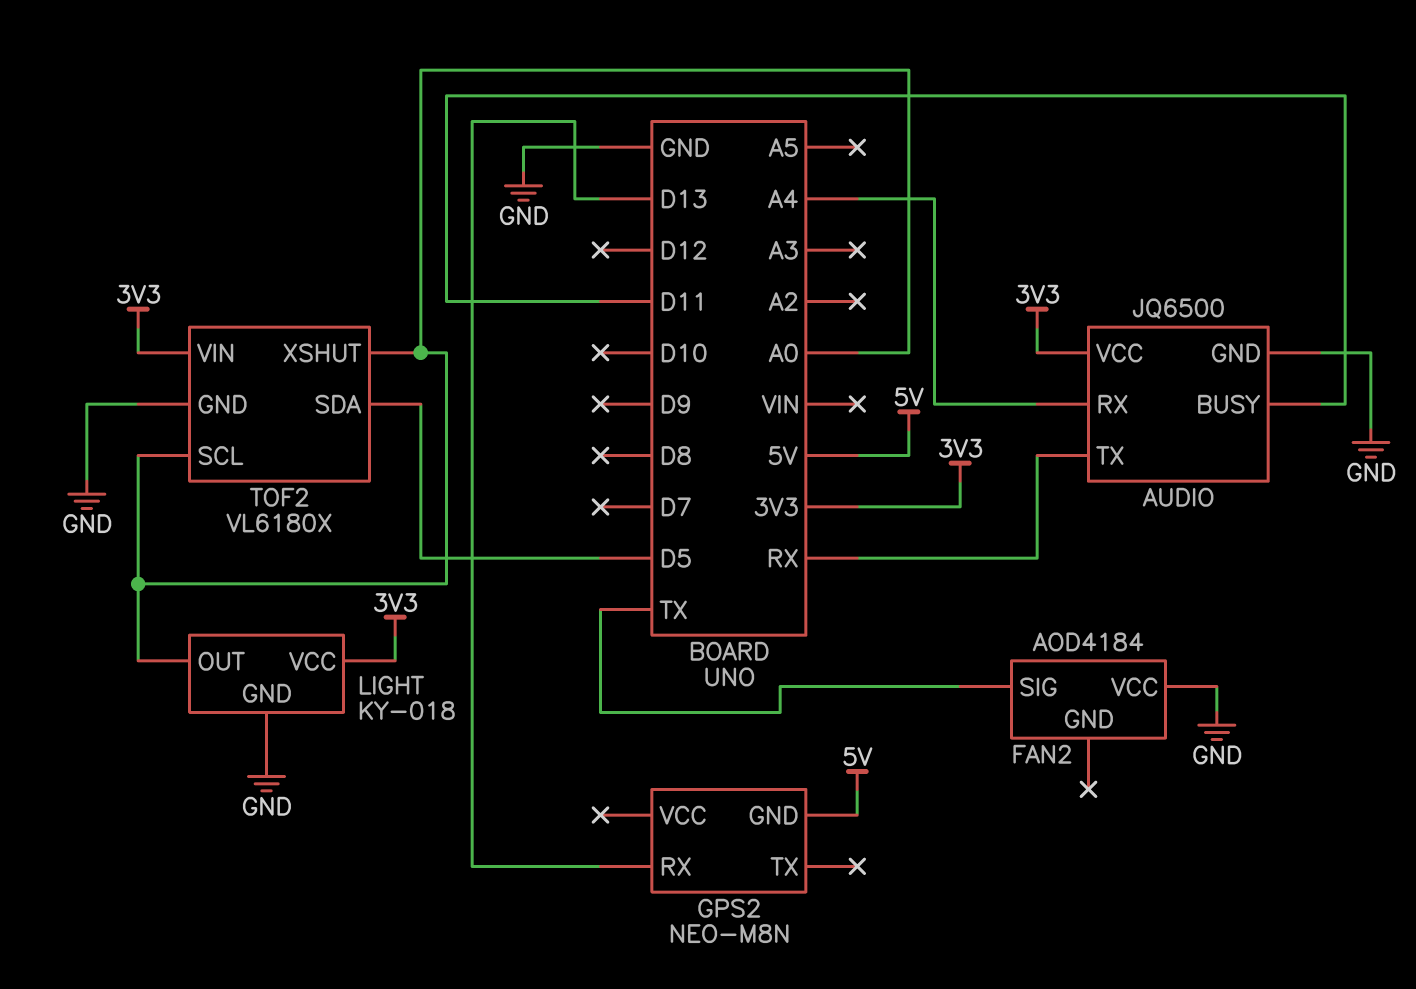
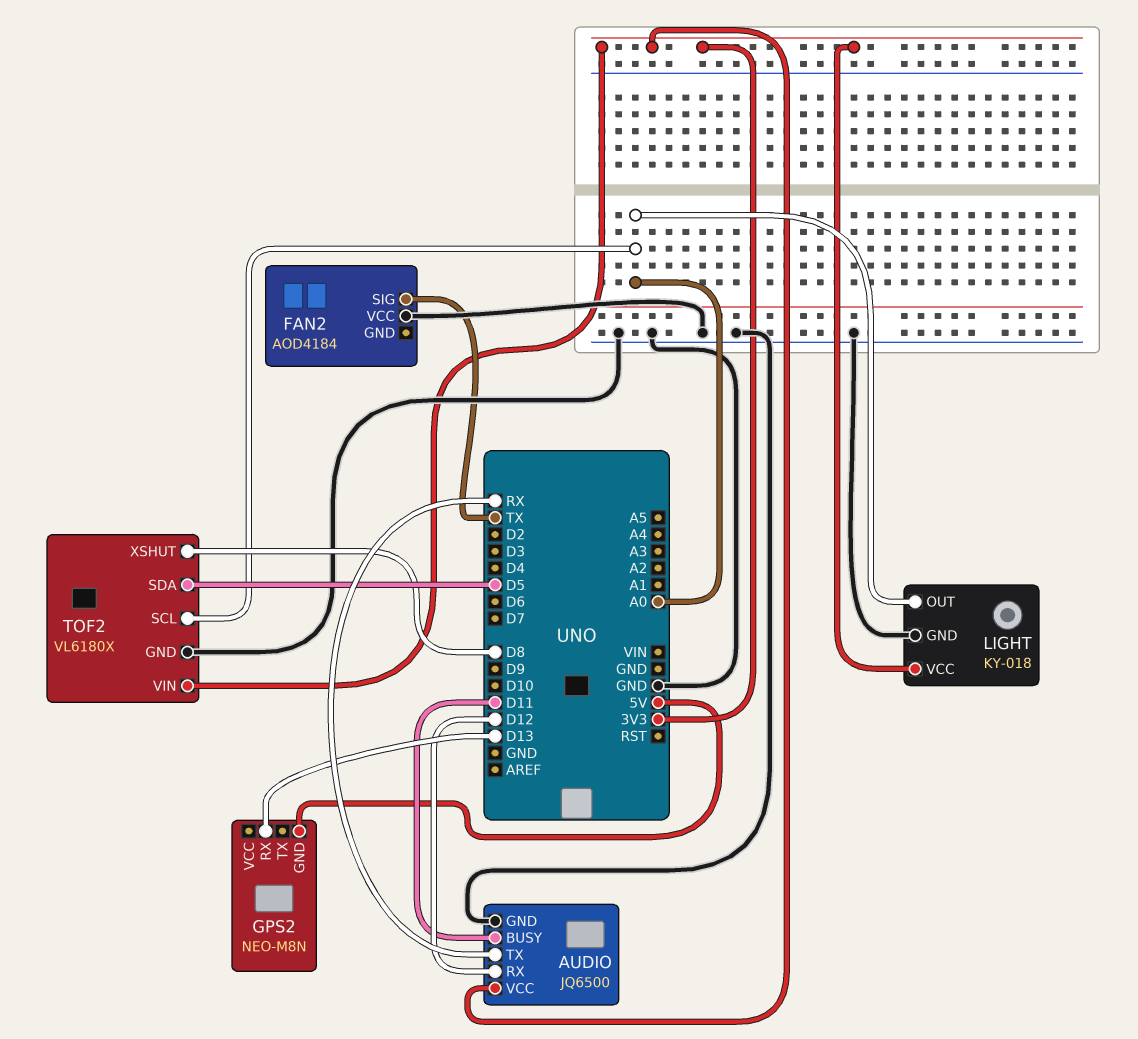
AUDIO pin RX: A4 -> D12
TOF2 pin XSHUT: A0 -> D8

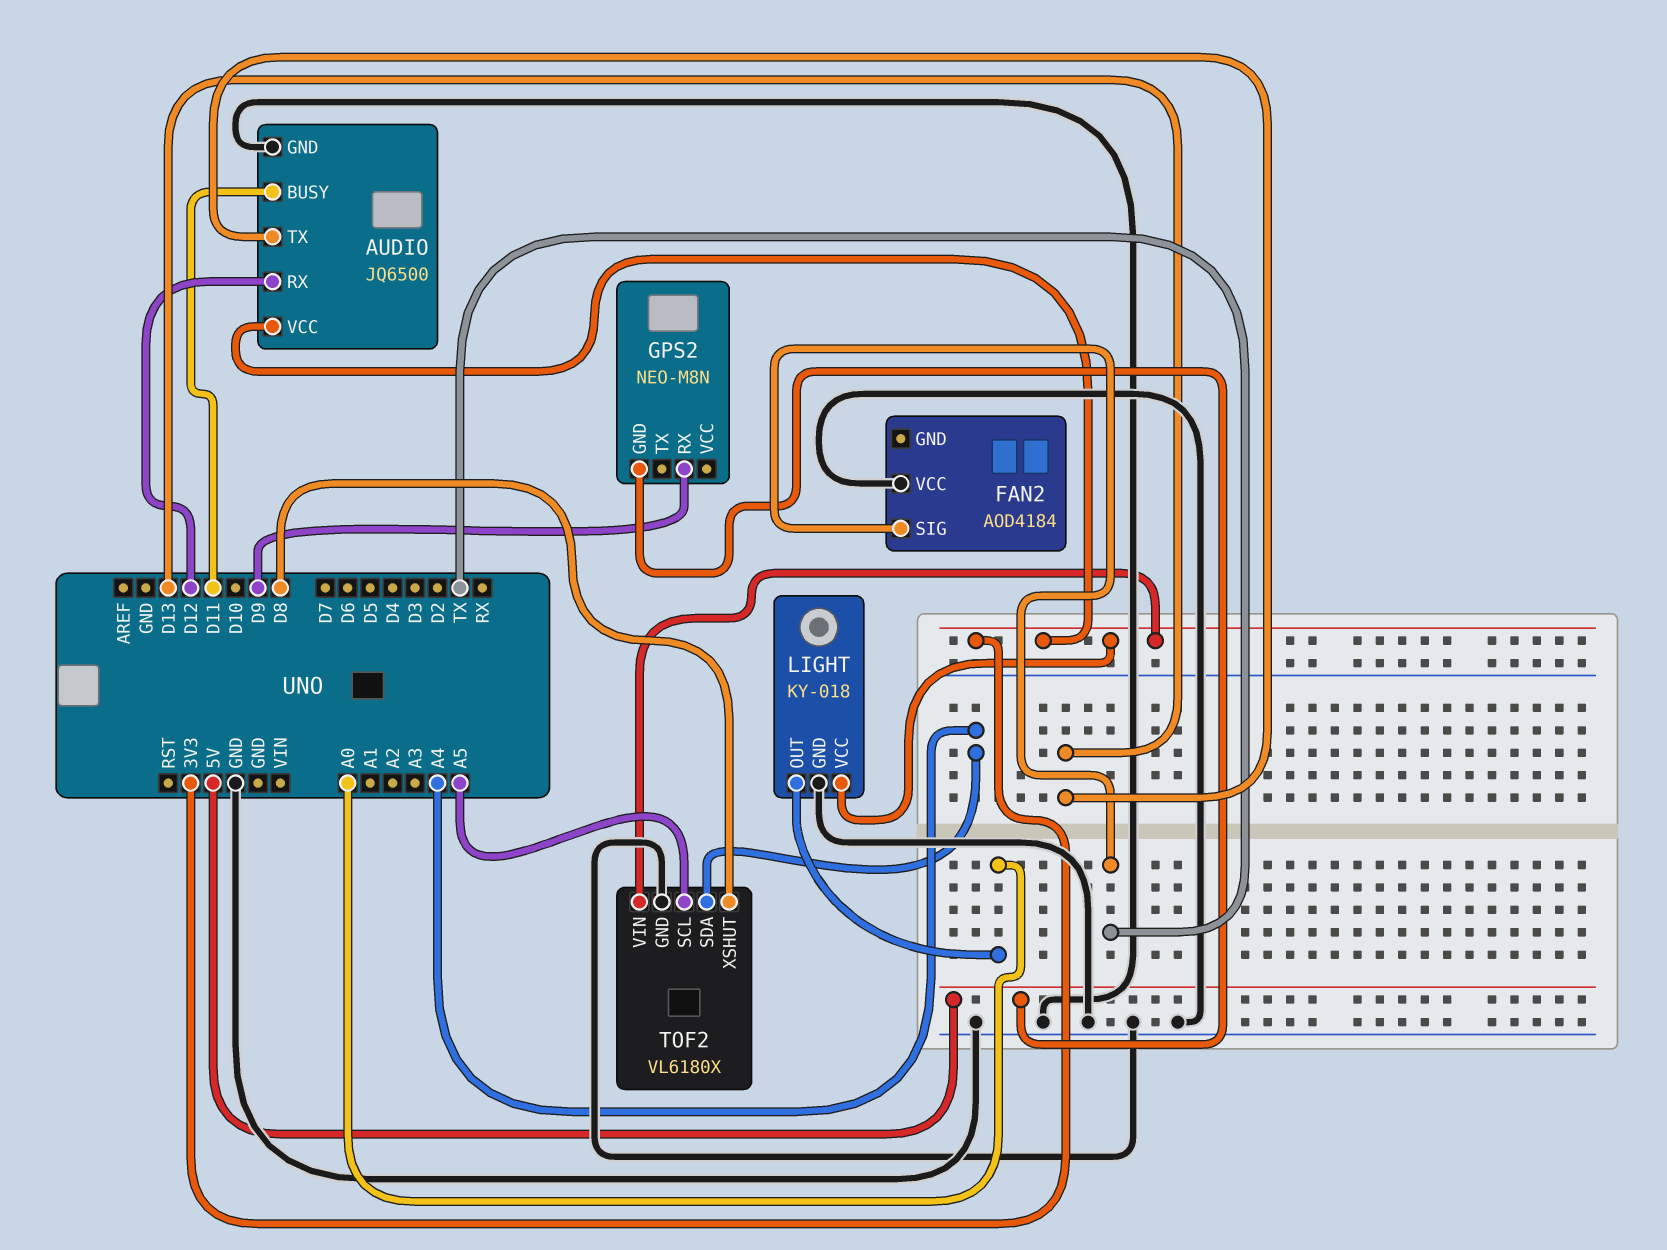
AUDIO pin TX: RX -> D13
GPS2 pin RX: D13 -> D9
TOF2 pin SCL: A0 -> A5
TOF2 pin SDA: D5 -> A4

